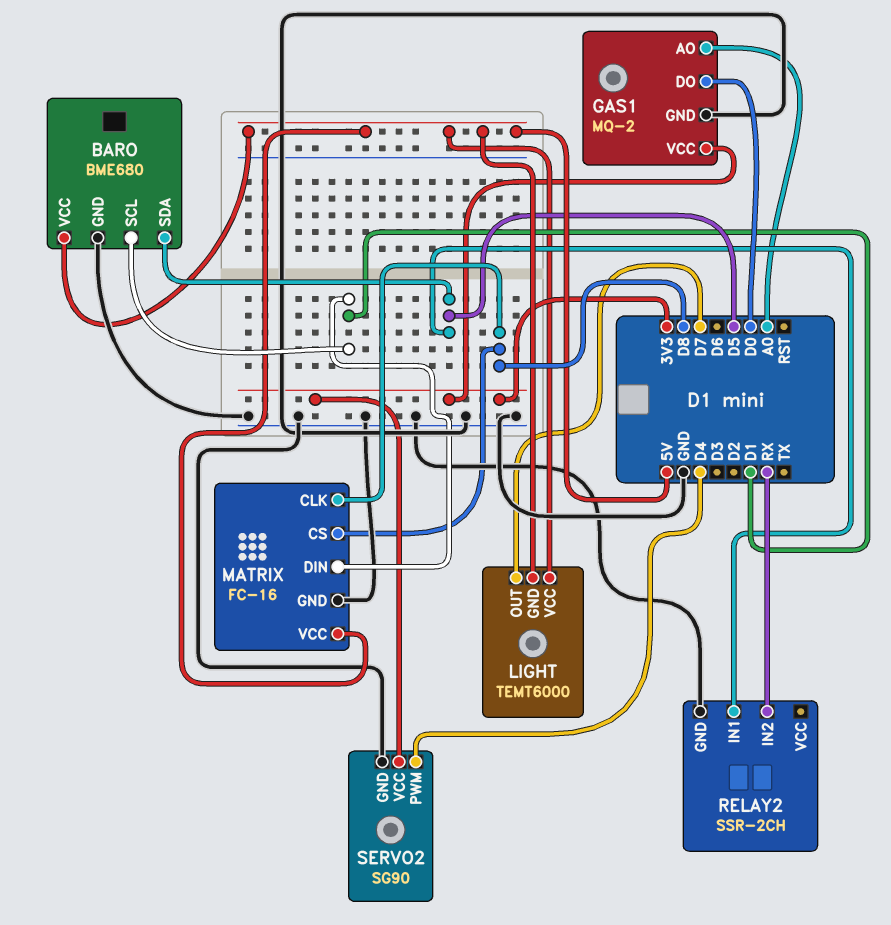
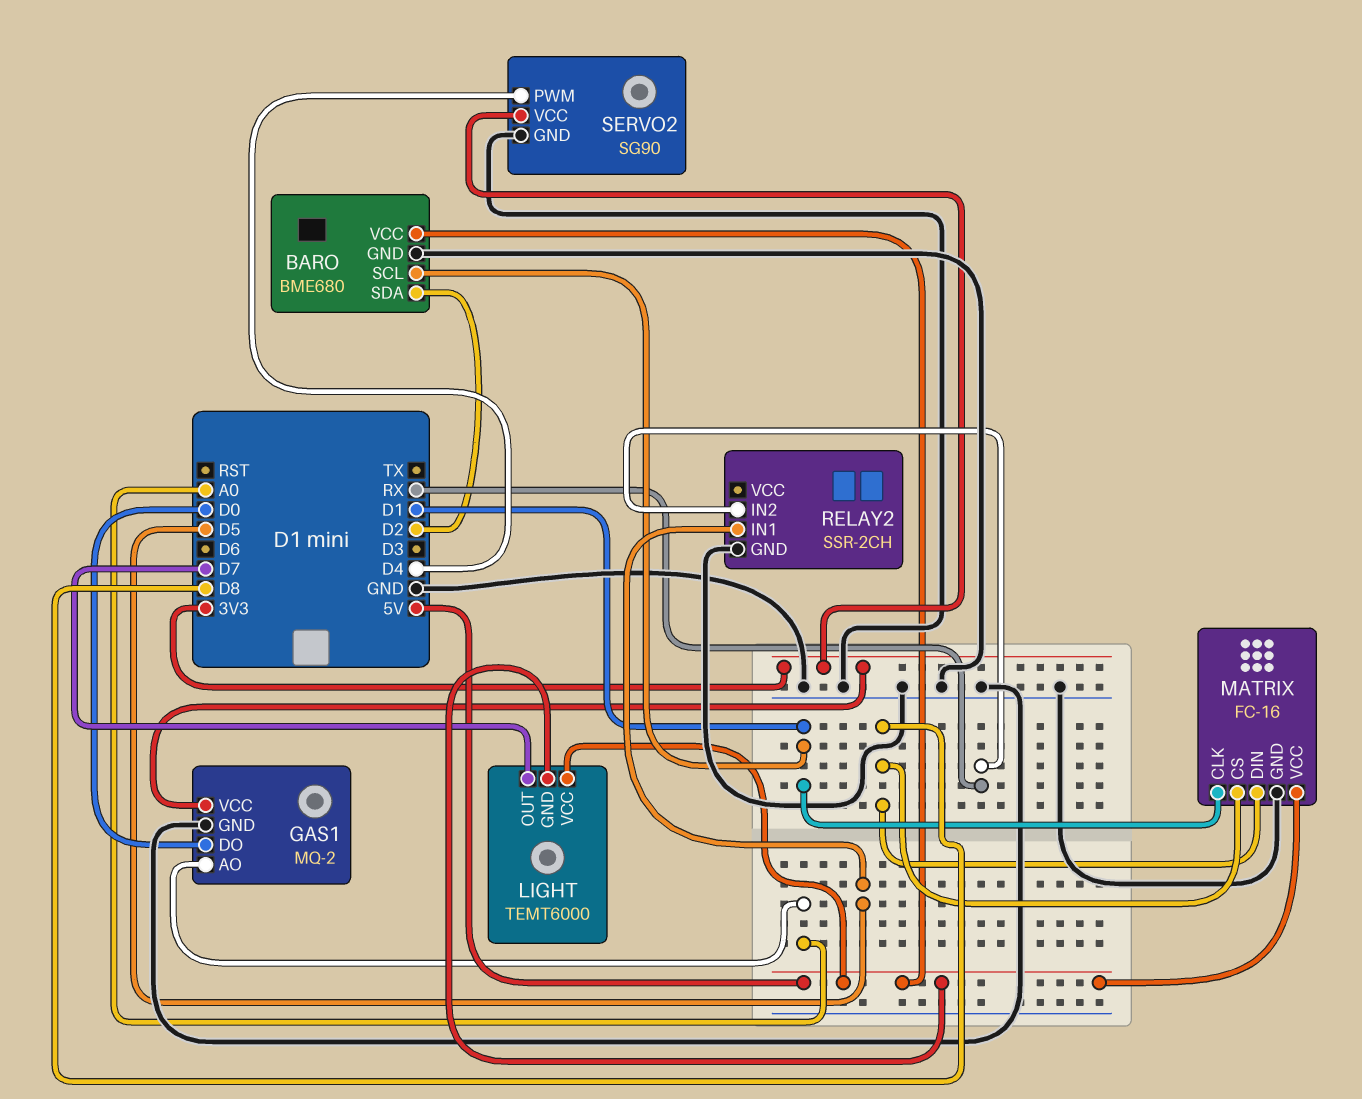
BARO pin SDA: D5 -> D2
MATRIX pin CLK: D8 -> D1
MATRIX pin DIN: D1 -> D8

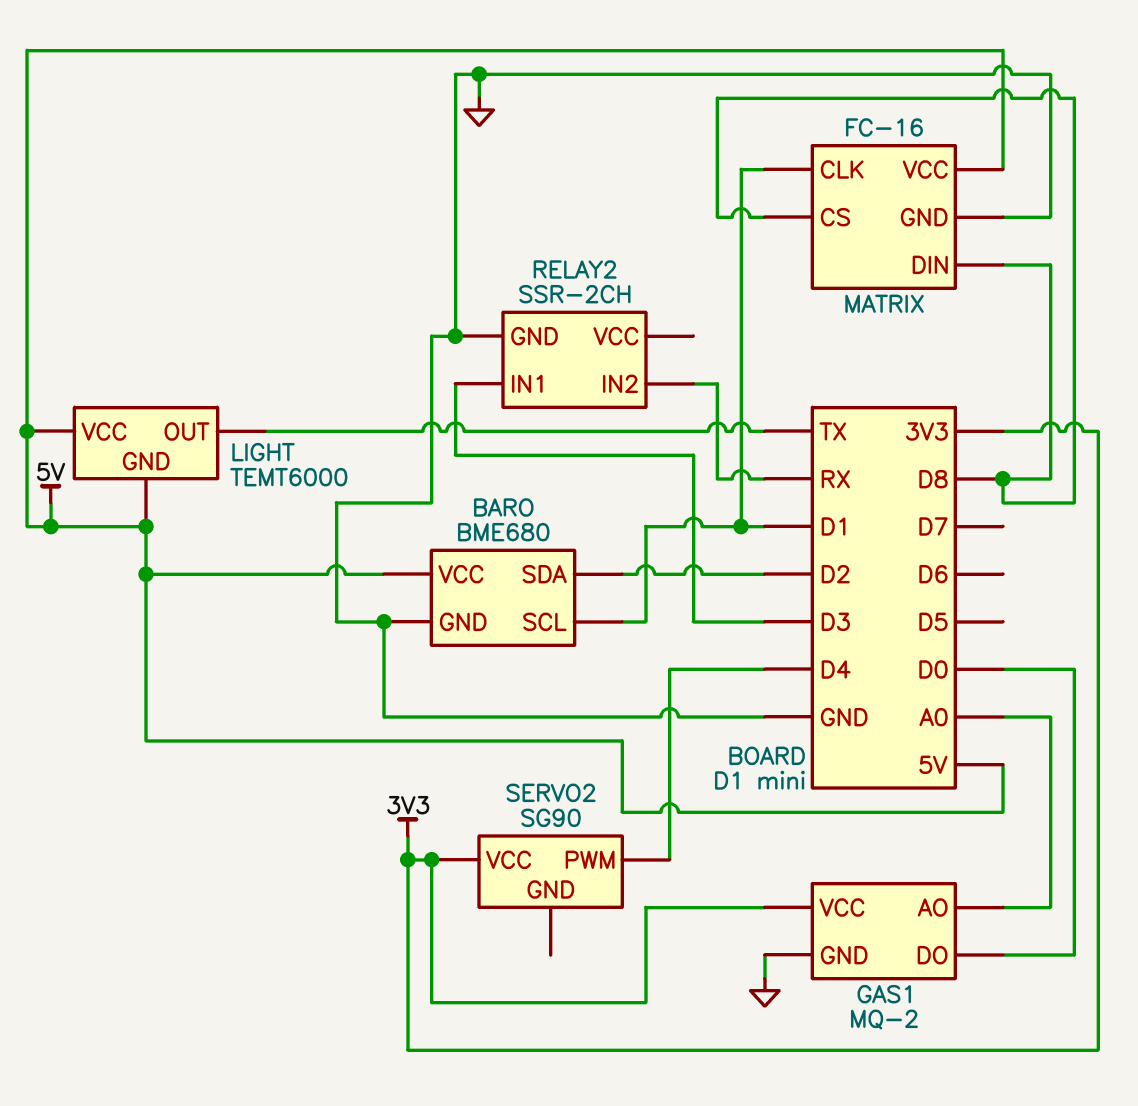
LIGHT pin OUT: D7 -> TX
RELAY2 pin IN1: D5 -> D3
SERVO2 pin GND: GND -> none

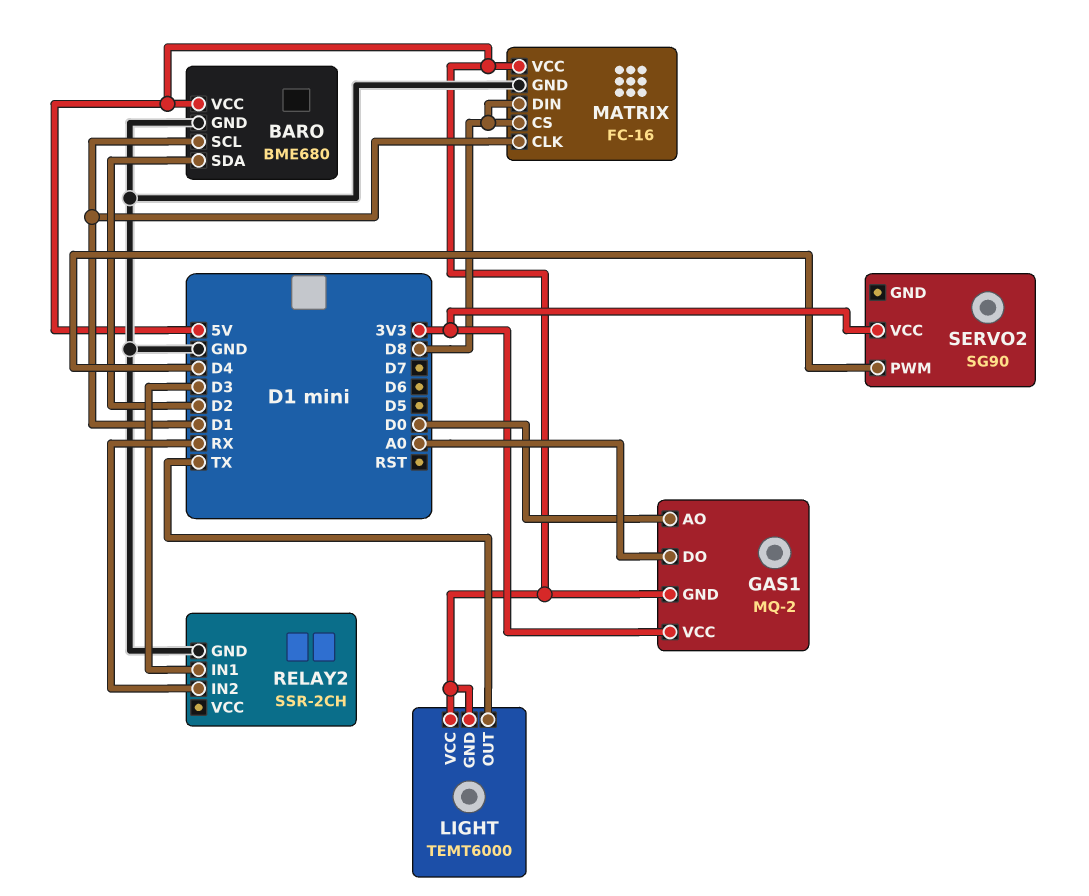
GAS1 pin AO: A0 -> D0
GAS1 pin DO: D0 -> A0
GAS1 pin GND: GND -> 5V

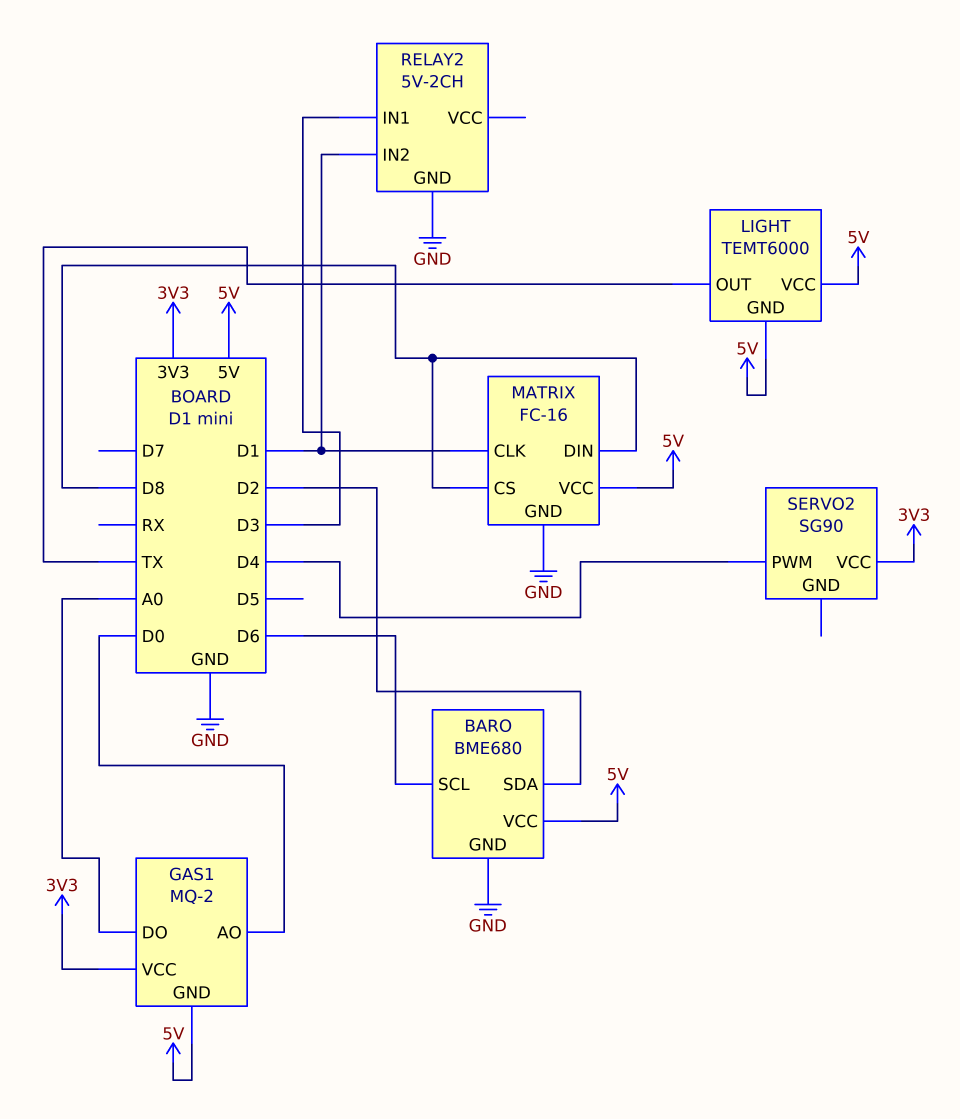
BARO pin SCL: D1 -> D6
RELAY2: SSR-2CH -> 5V-2CH
RELAY2 pin IN2: RX -> D1

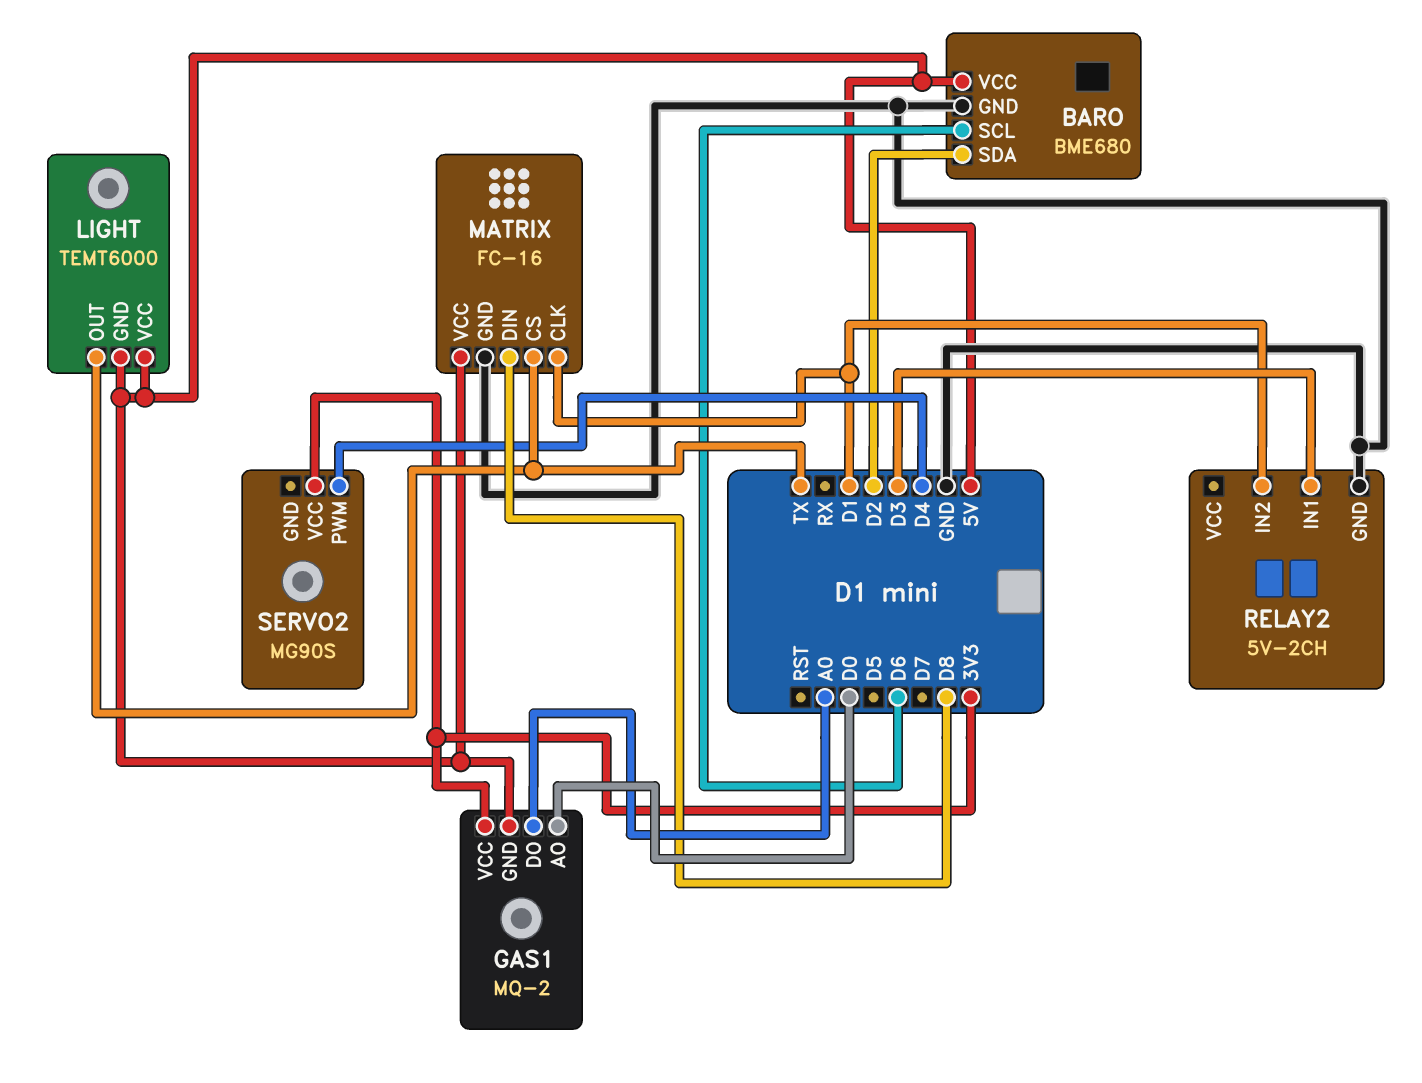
MATRIX pin CS: D8 -> TX
SERVO2: SG90 -> MG90S

